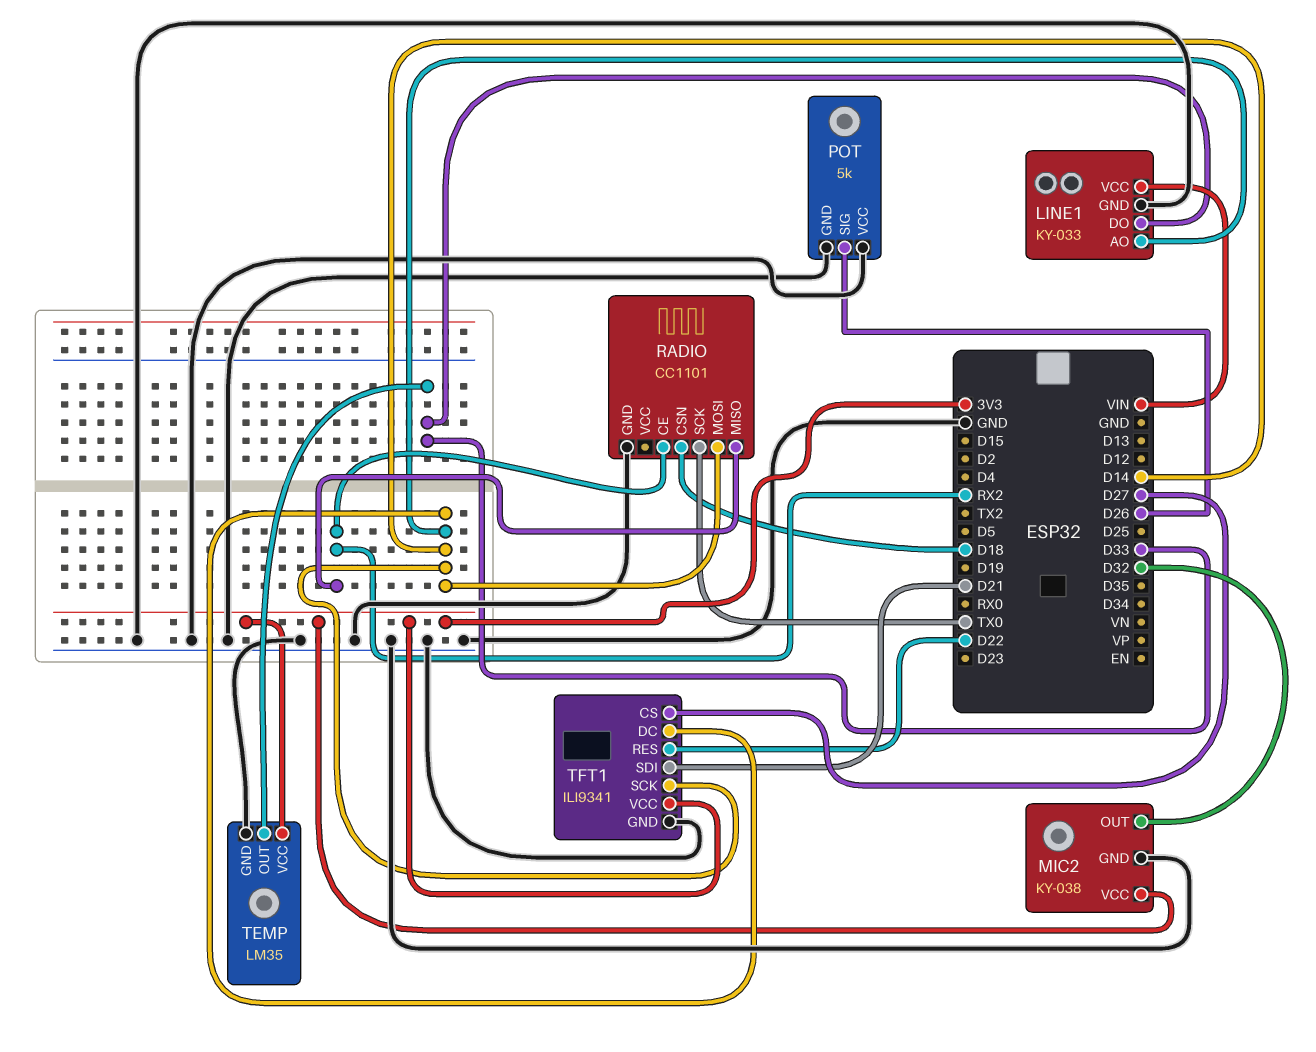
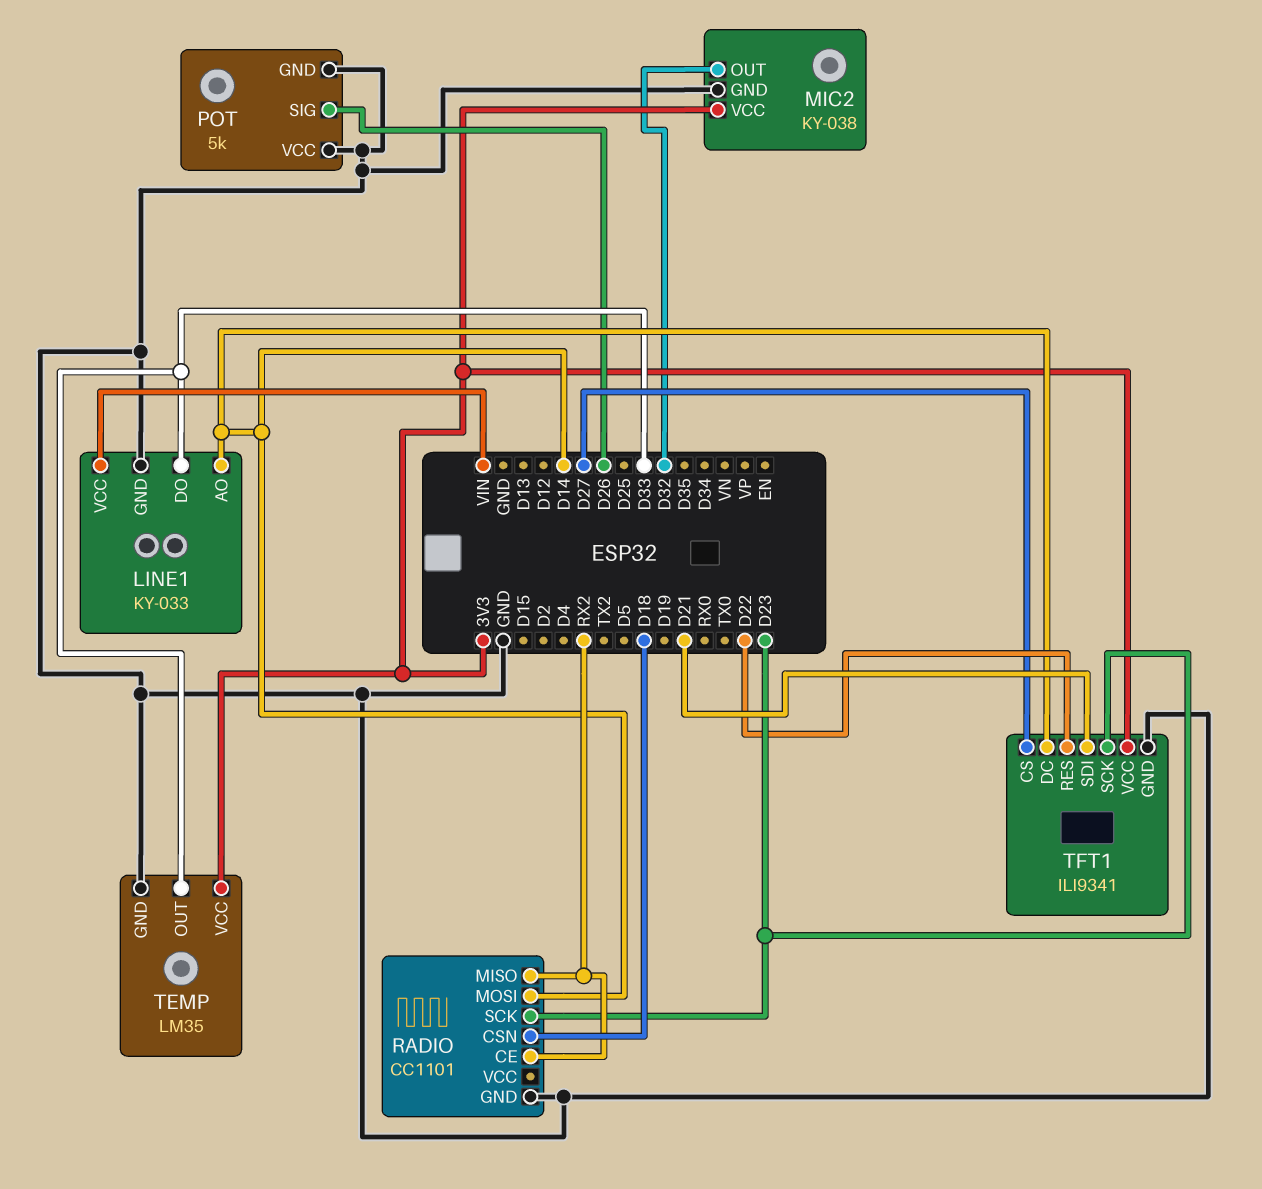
RADIO pin SCK: TX0 -> D23
TFT1 pin SCK: D14 -> D23

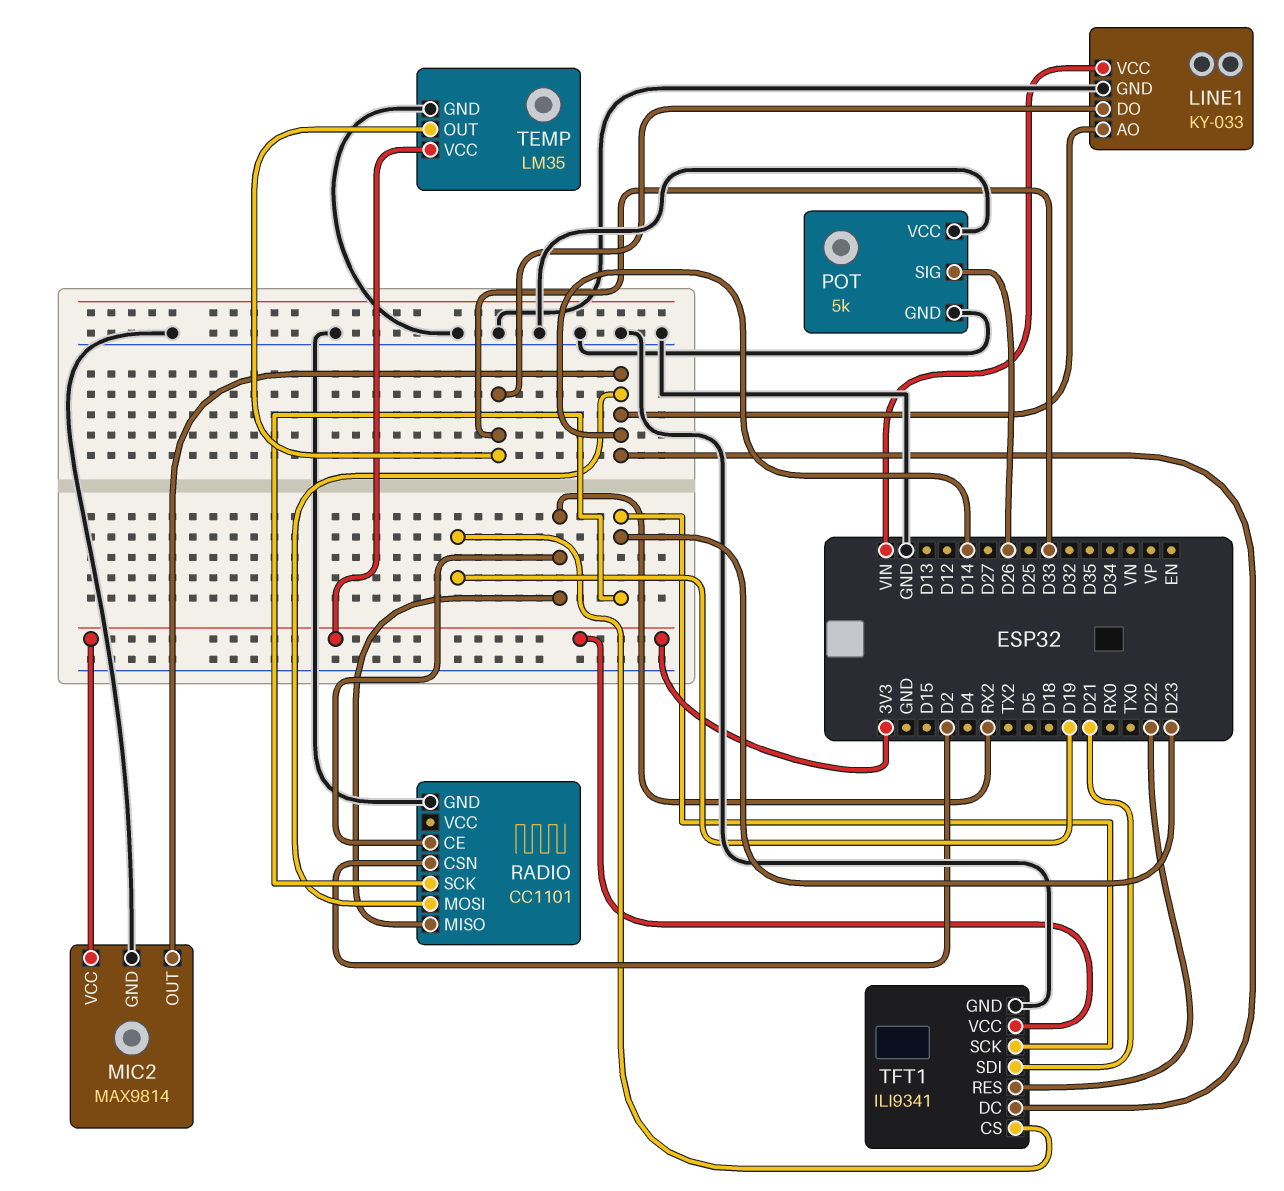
MIC2: KY-038 -> MAX9814
MIC2 pin OUT: D32 -> D14
RADIO pin CSN: D18 -> D2
TFT1 pin CS: D27 -> D19

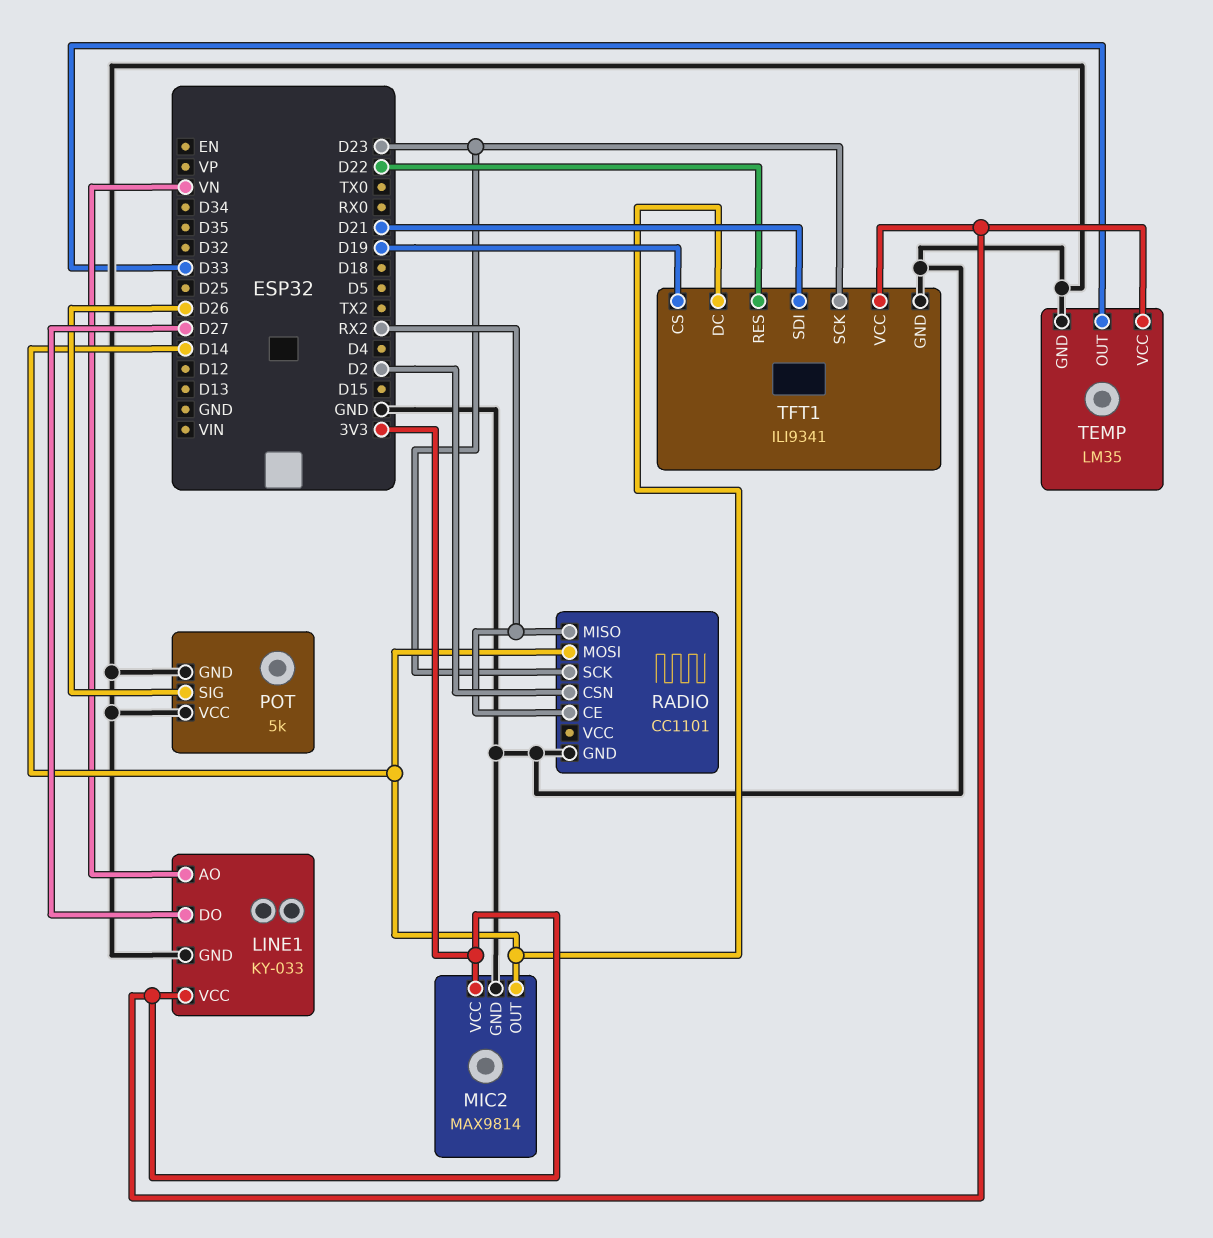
LINE1 pin AO: D14 -> VN
LINE1 pin DO: D33 -> D27
LINE1 pin VCC: VIN -> 3V3

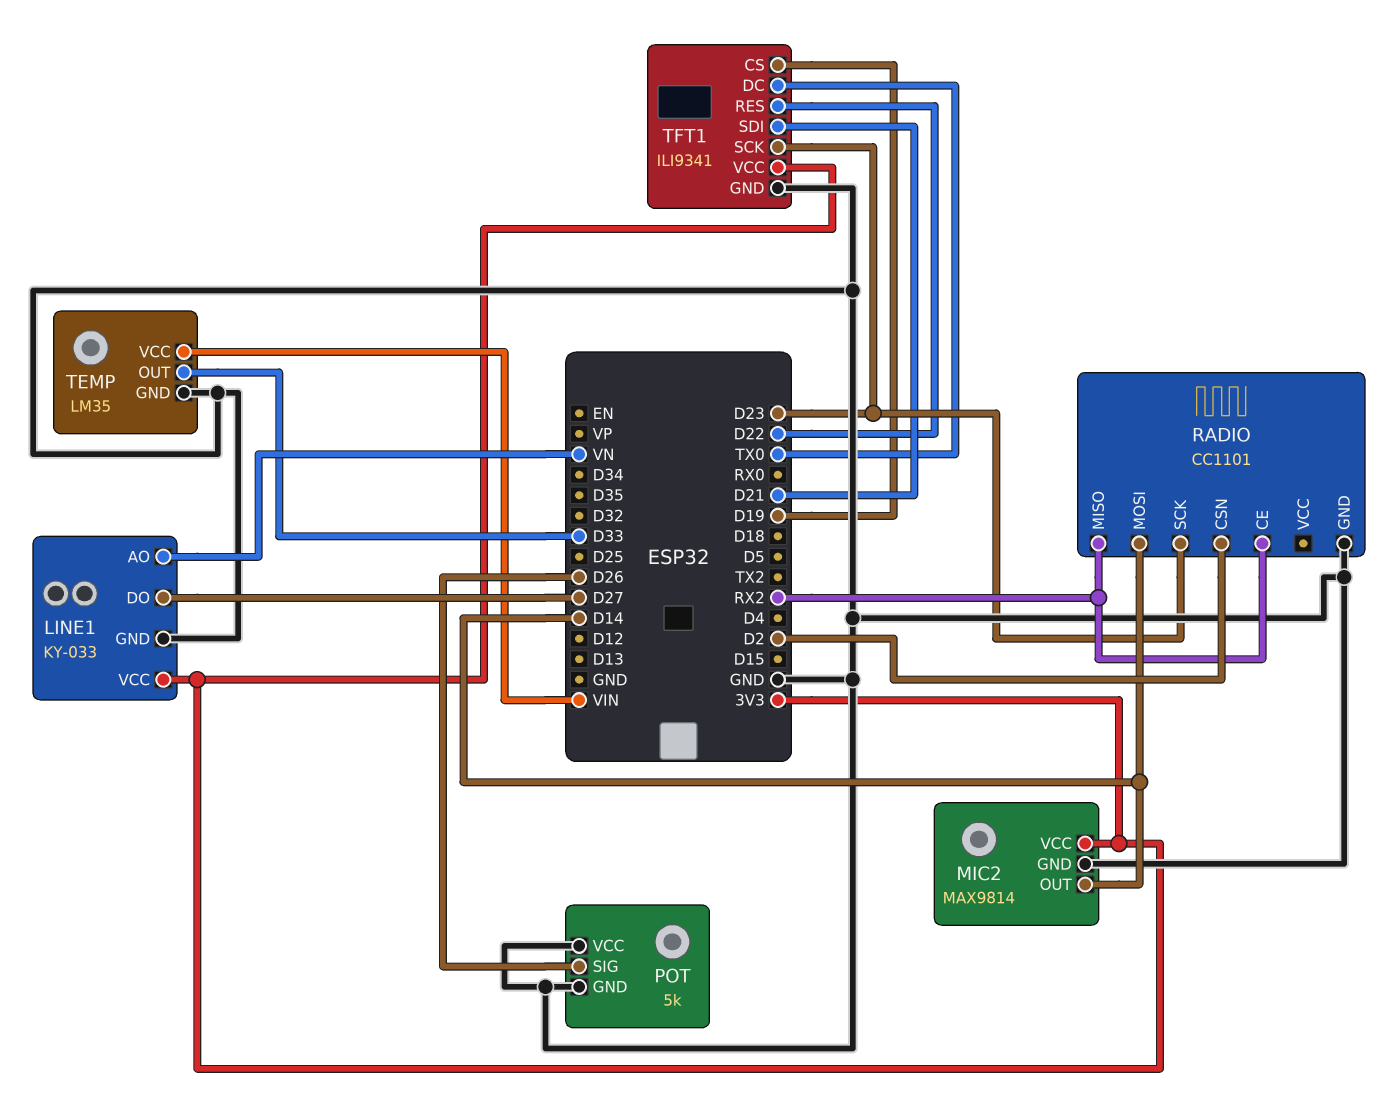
TEMP pin VCC: 3V3 -> VIN
TFT1 pin DC: D14 -> TX0

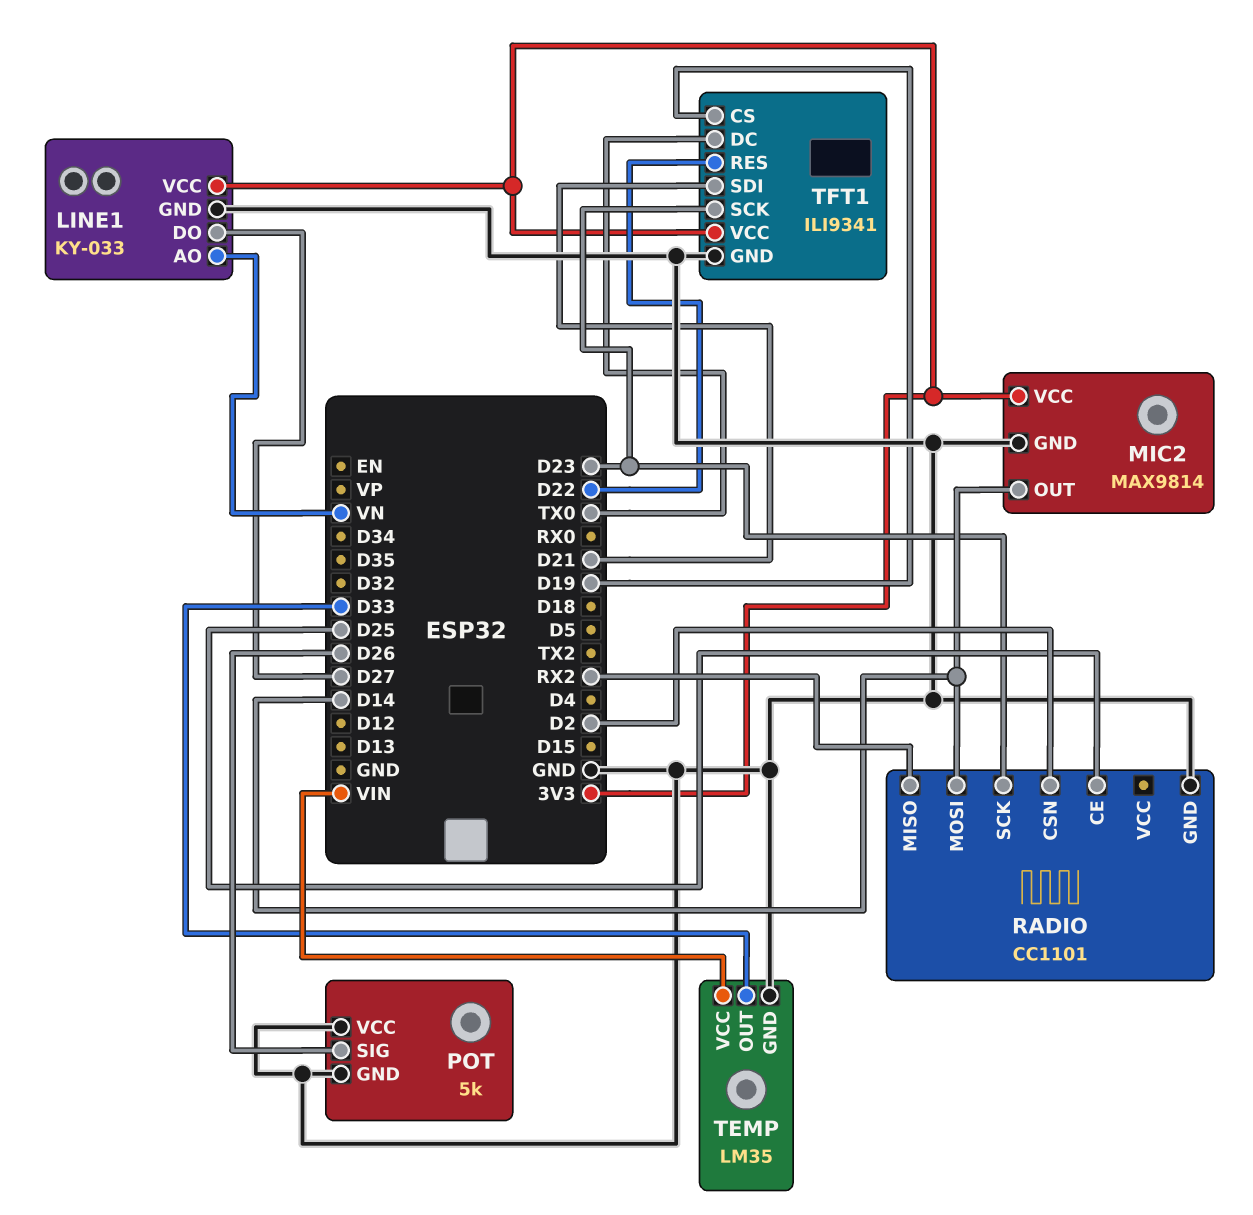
RADIO pin CE: RX2 -> D25

